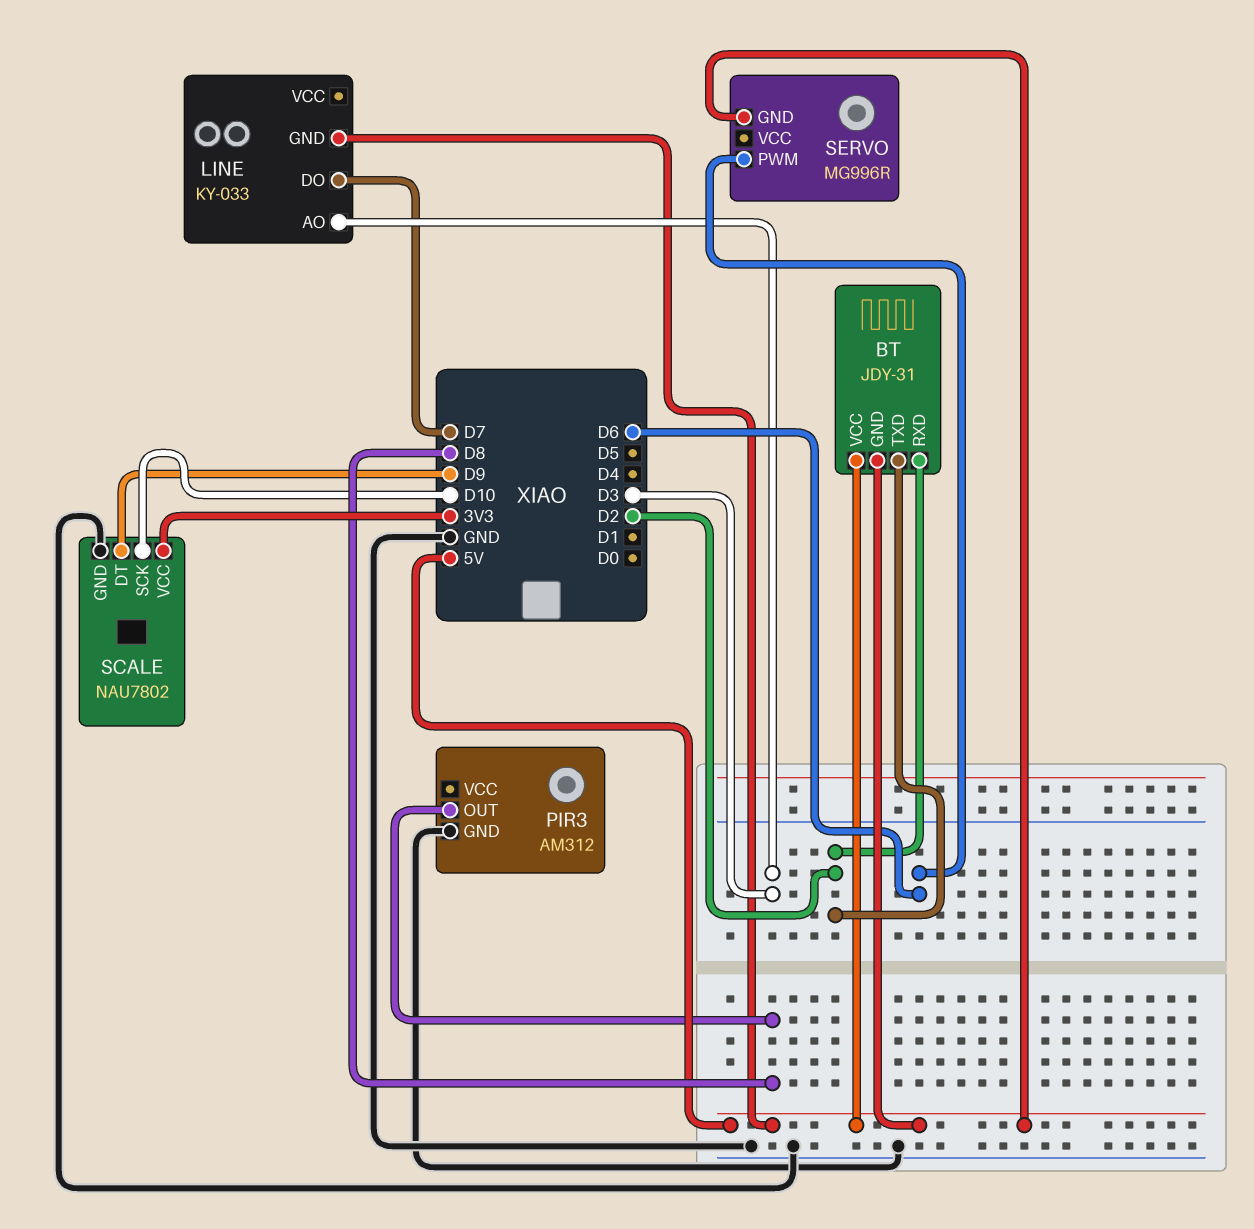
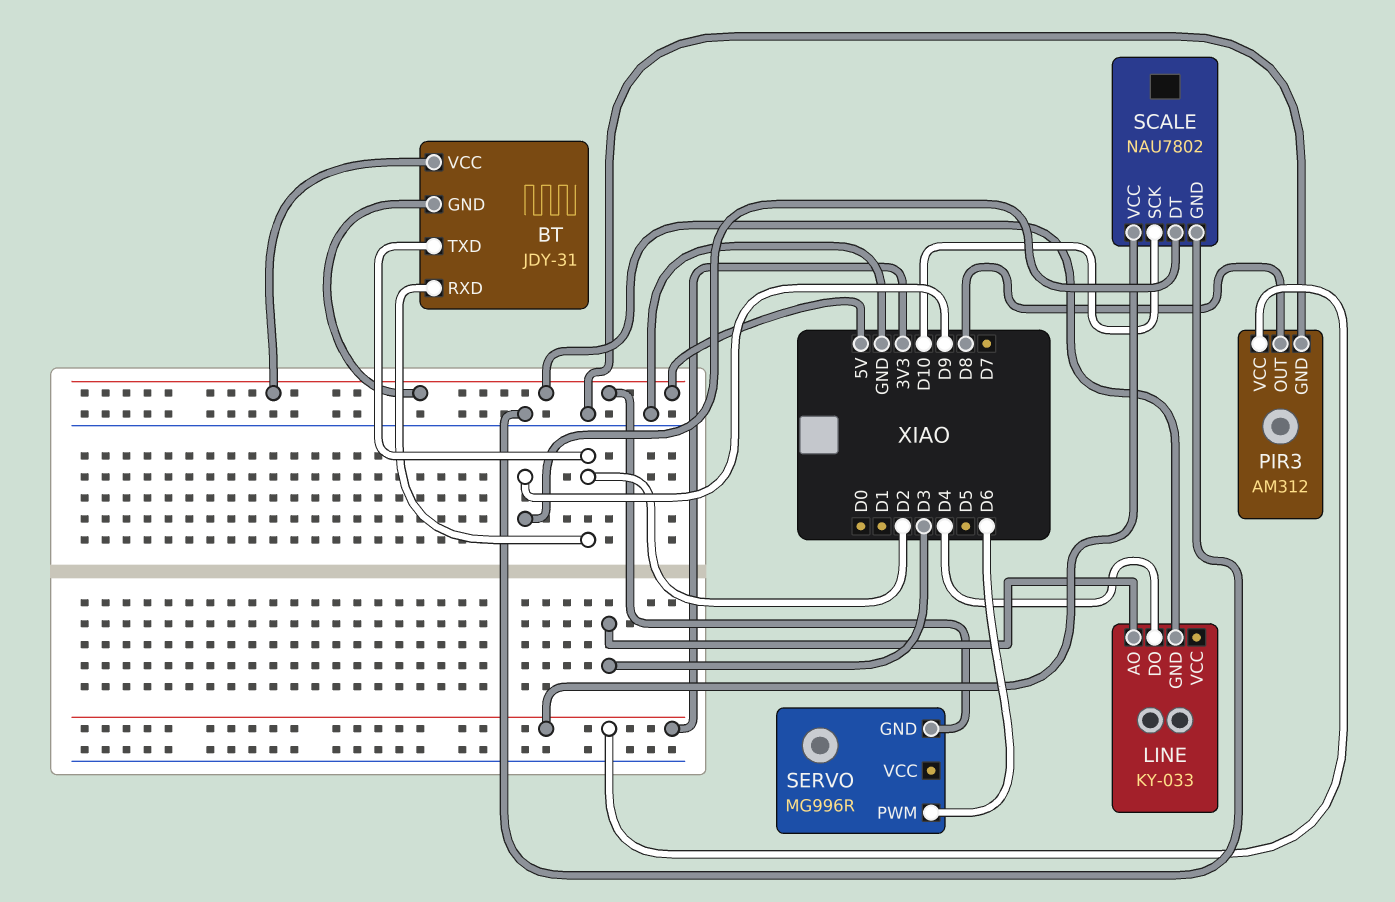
LINE pin DO: D7 -> D4
PIR3 pin VCC: none -> 3V3

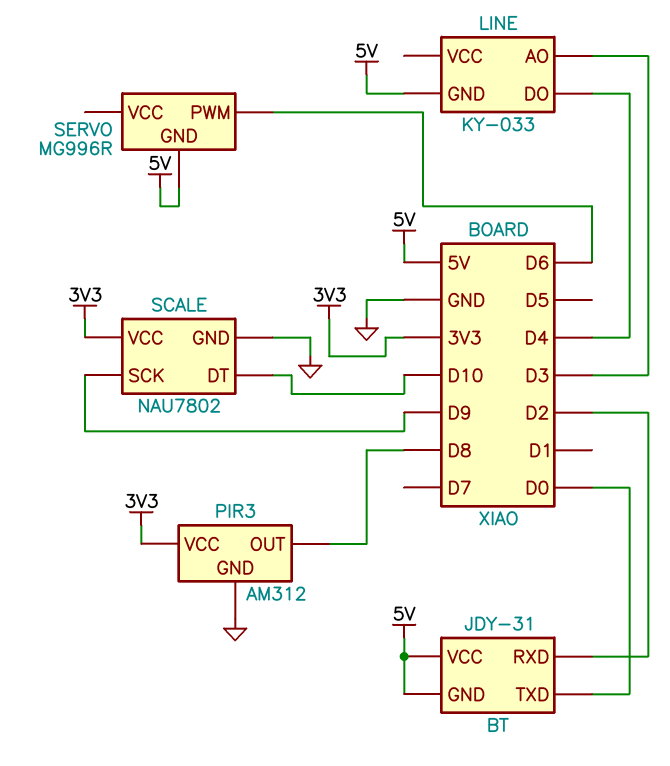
BT pin TXD: D2 -> D0
SCALE pin DT: D9 -> D10
SCALE pin SCK: D10 -> D9

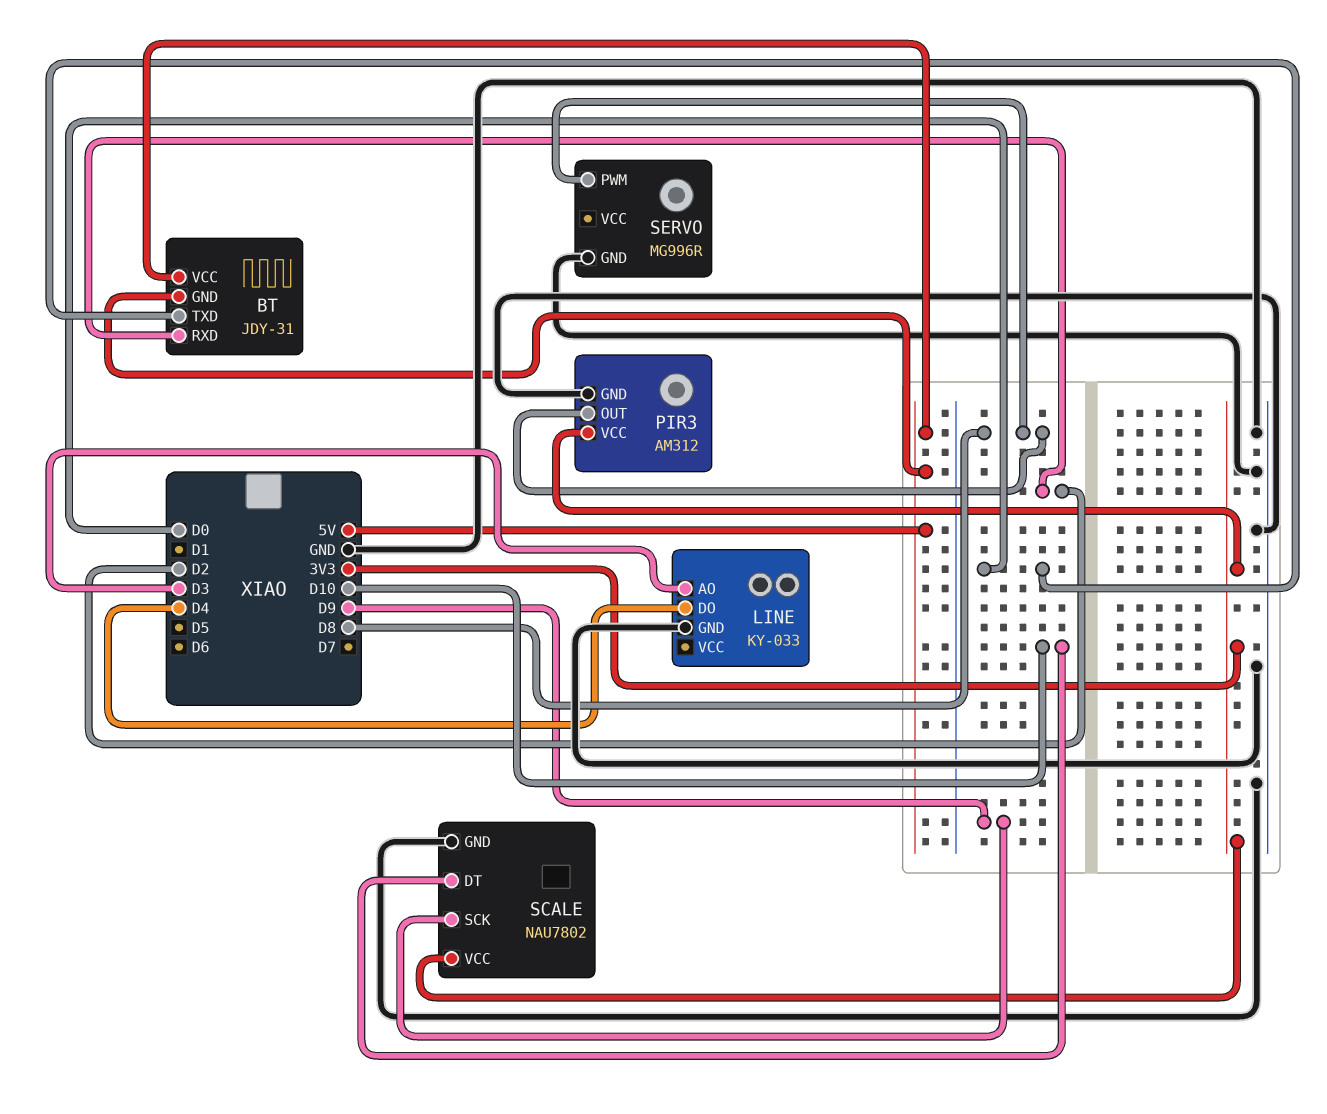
LINE pin GND: 5V -> GND
SERVO pin GND: 5V -> GND
SERVO pin PWM: D6 -> D8

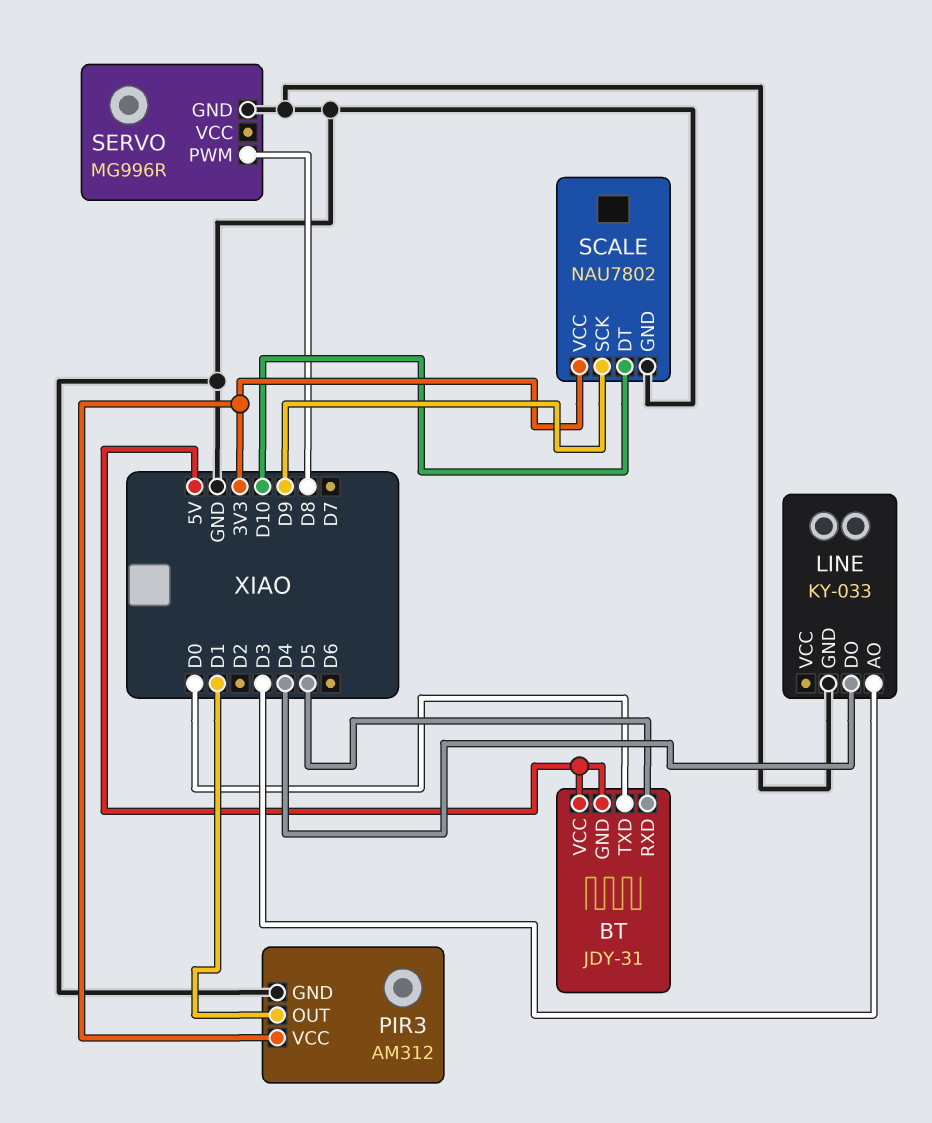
BT pin RXD: D2 -> D5
PIR3 pin OUT: D8 -> D1

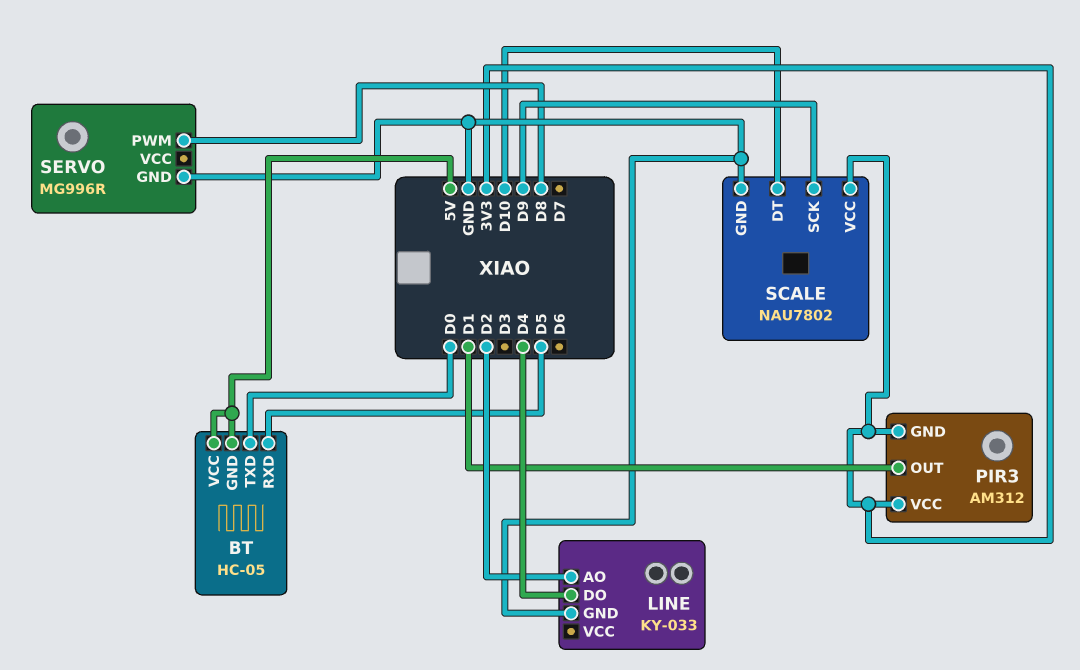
BT: JDY-31 -> HC-05
LINE pin AO: D3 -> D2
PIR3 pin GND: GND -> 3V3

